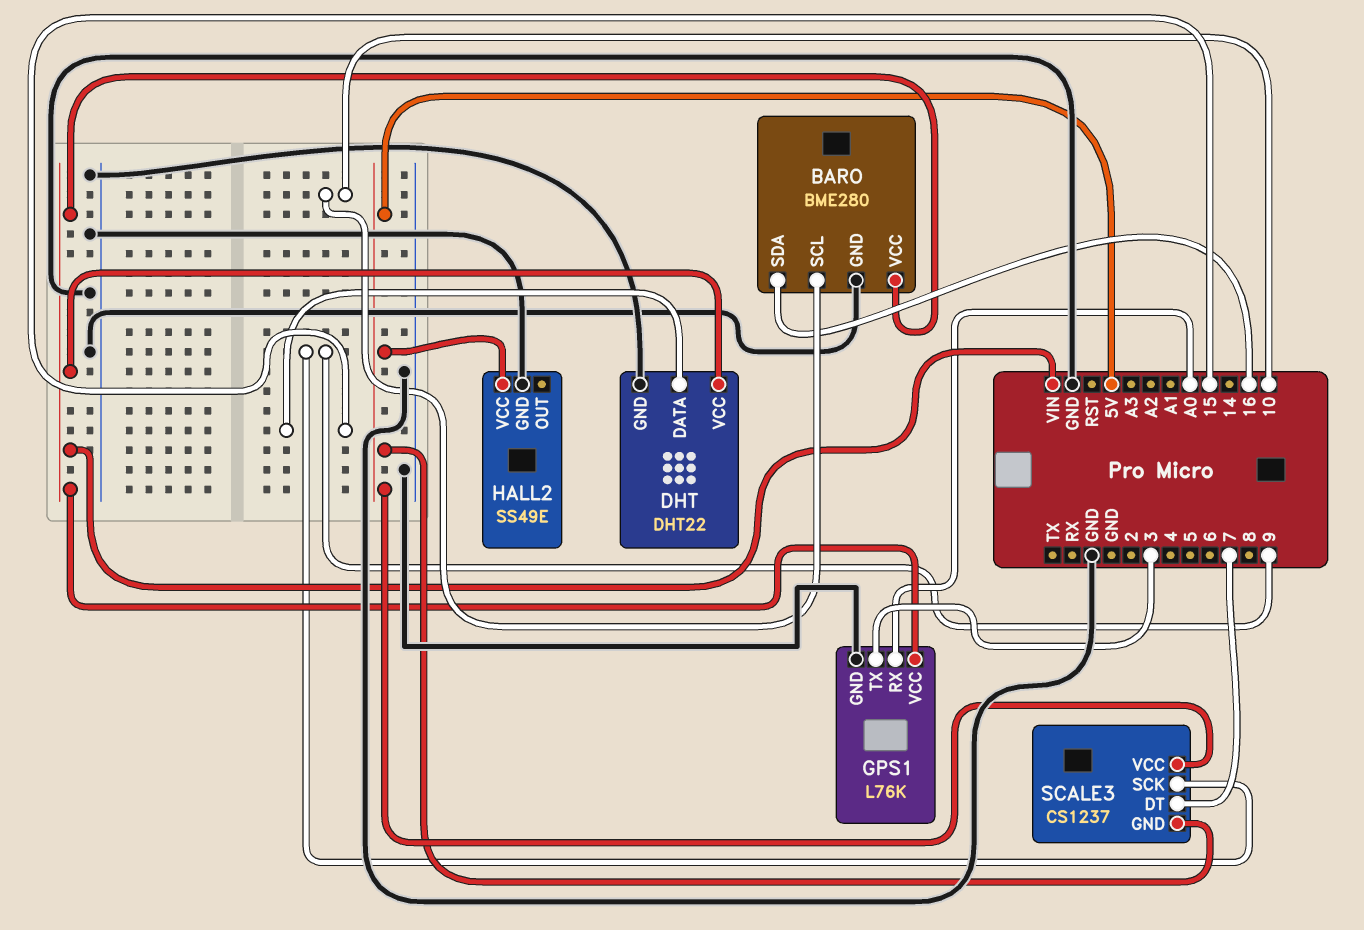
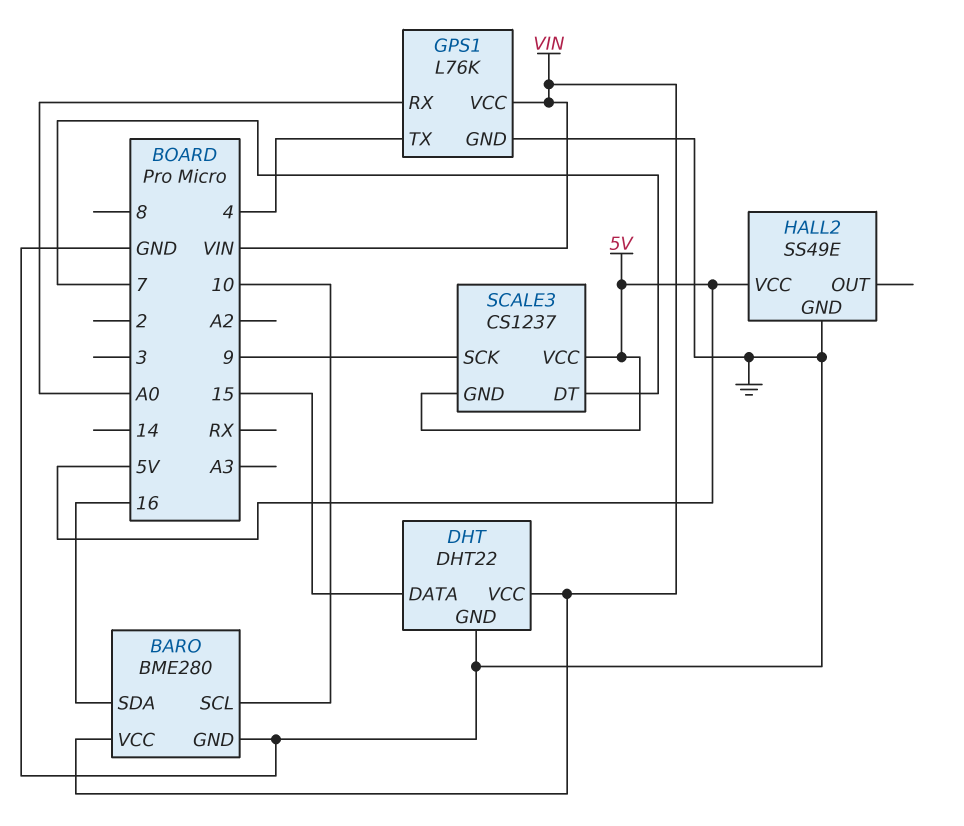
GPS1 pin TX: 3 -> 4

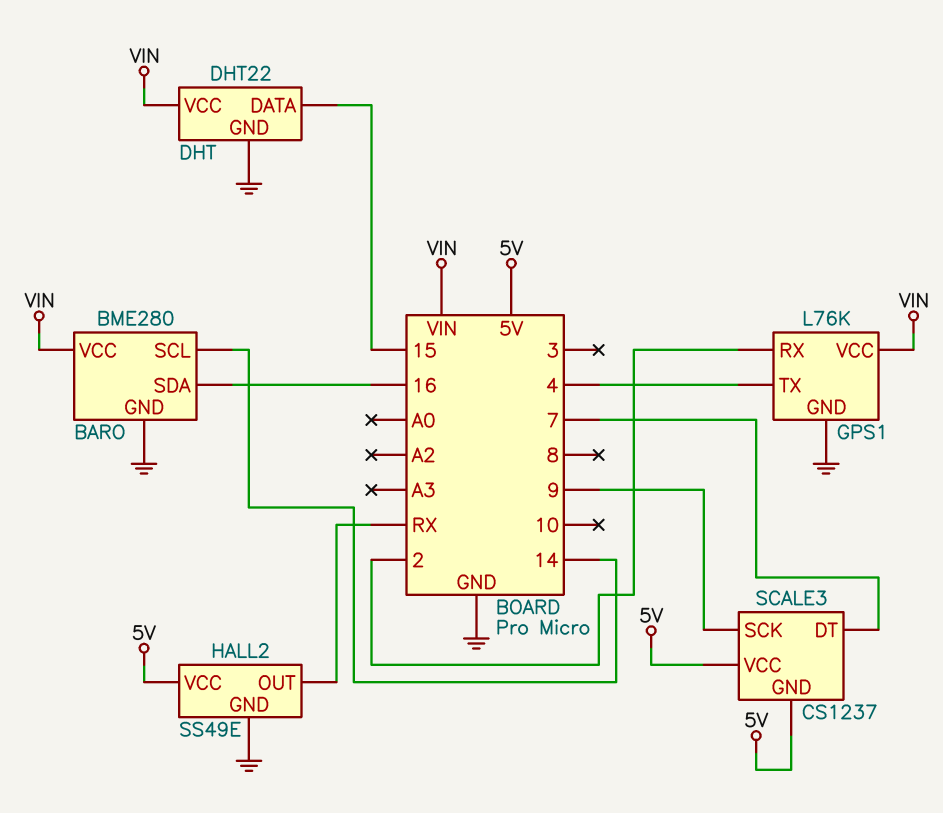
BARO pin SCL: 10 -> 14
GPS1 pin RX: A0 -> 2
HALL2 pin OUT: none -> RX

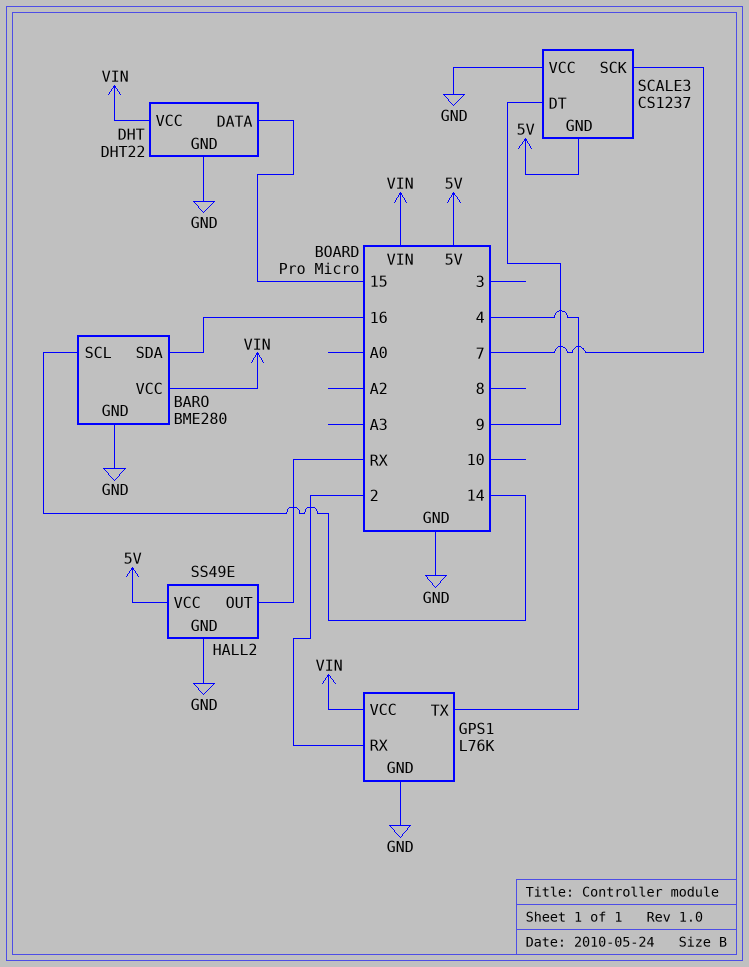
SCALE3 pin DT: 7 -> 9
SCALE3 pin SCK: 9 -> 7
SCALE3 pin VCC: 5V -> GND

